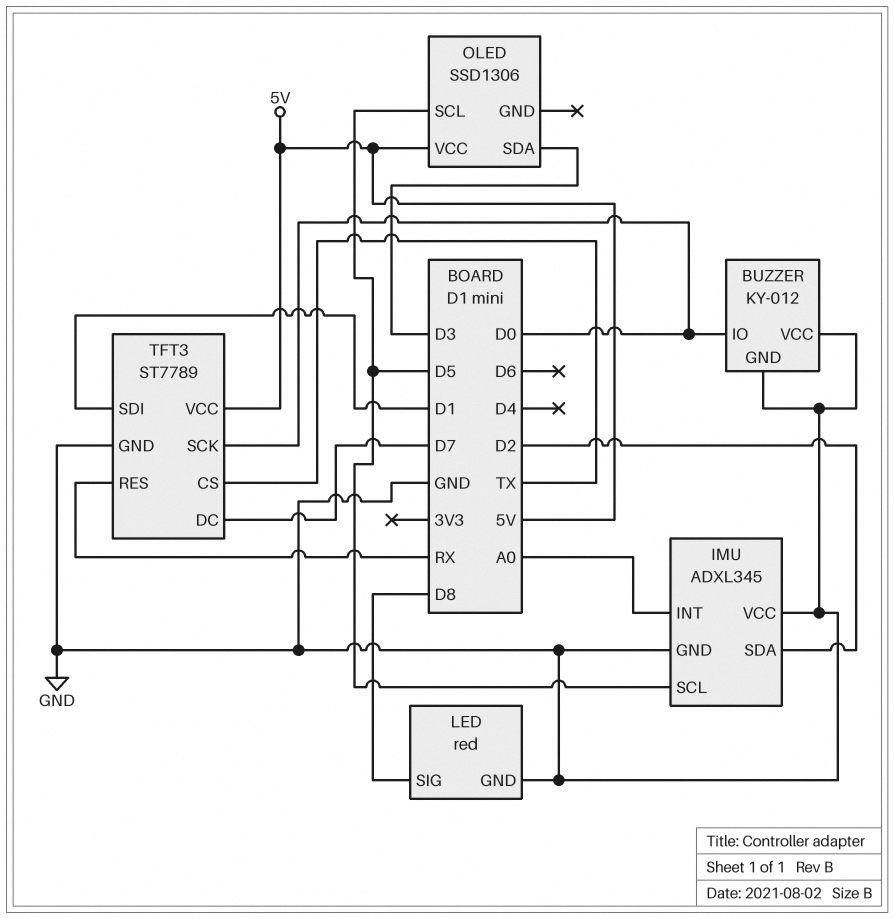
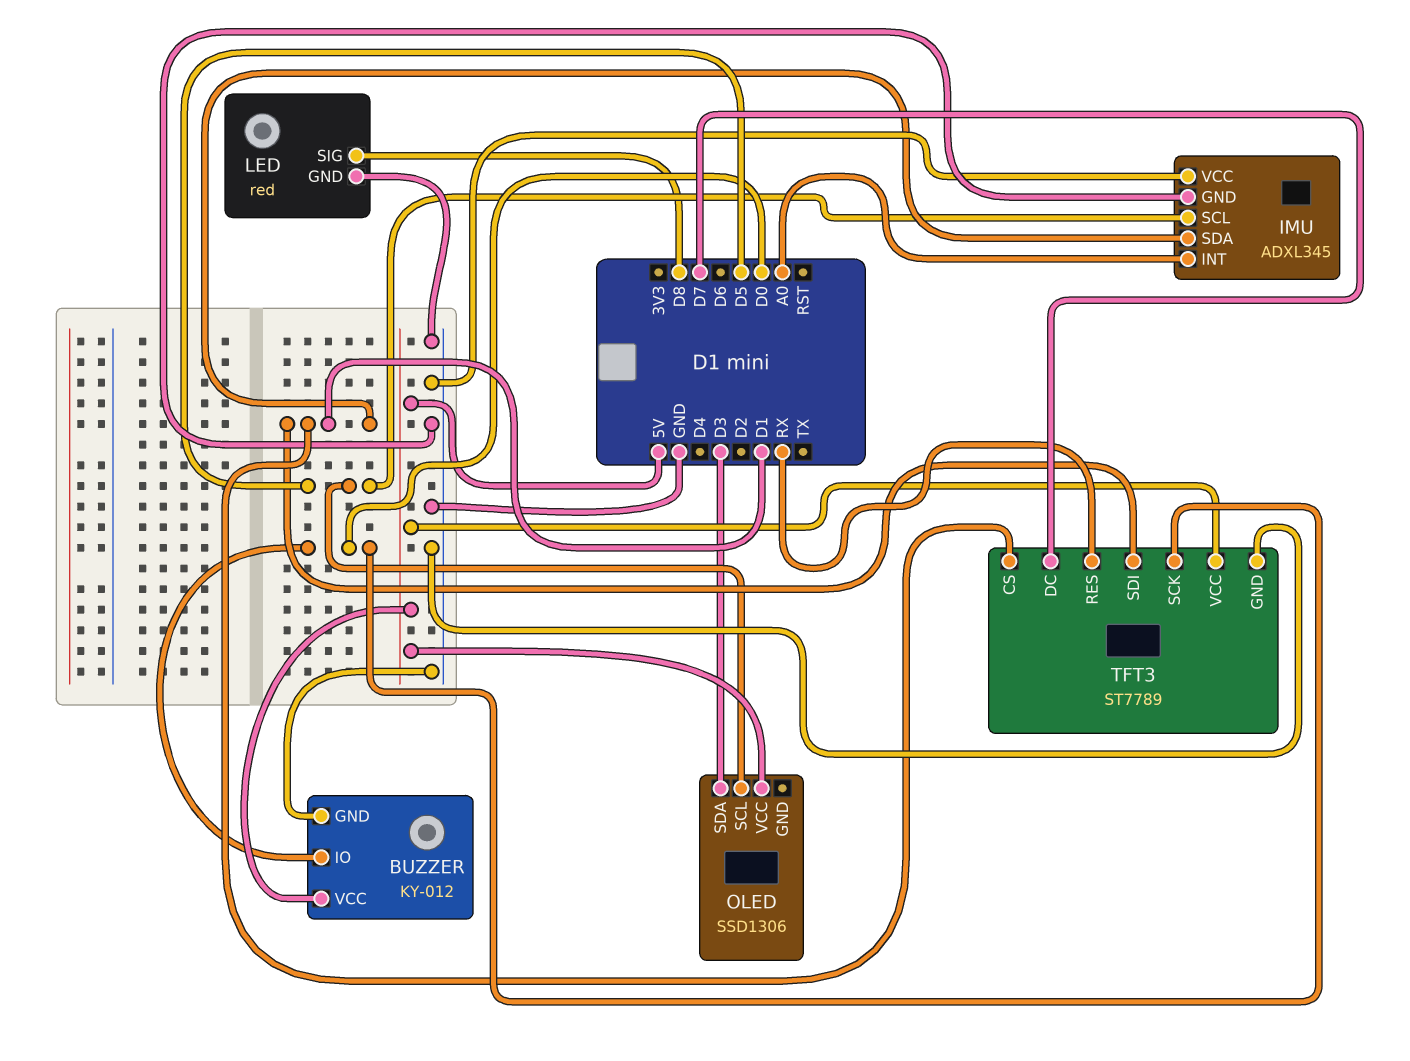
BUZZER pin VCC: GND -> 5V
IMU pin SDA: D2 -> D1
TFT3 pin CS: TX -> D1

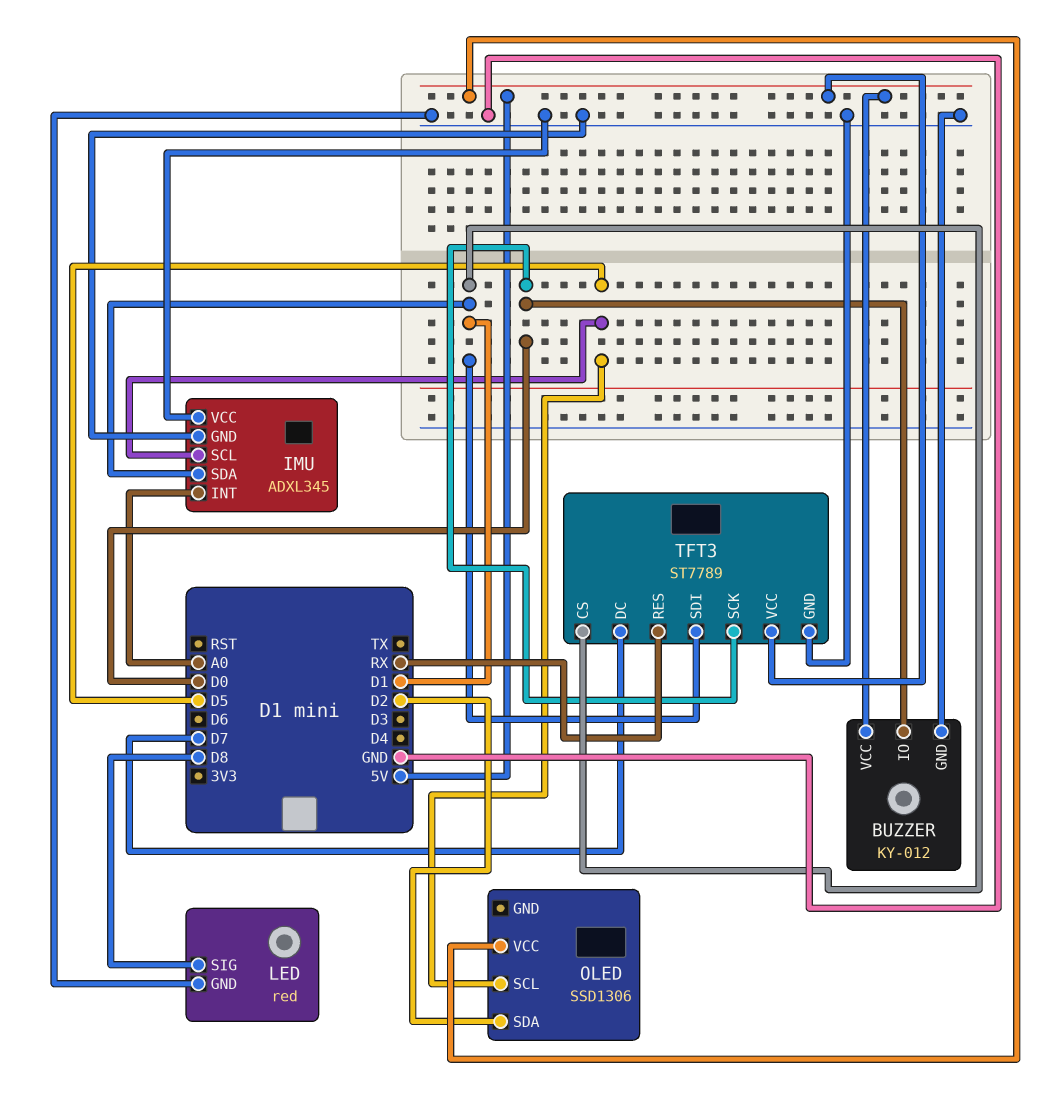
OLED pin SDA: D3 -> D2

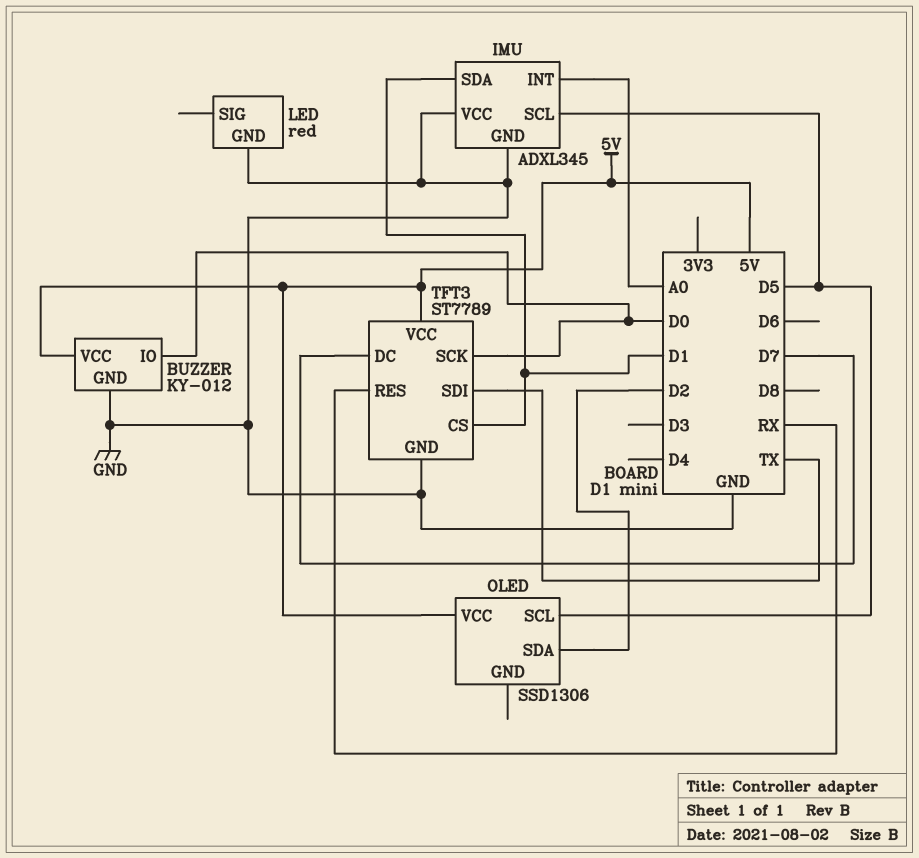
LED pin SIG: D8 -> none
TFT3 pin SDI: D1 -> TX

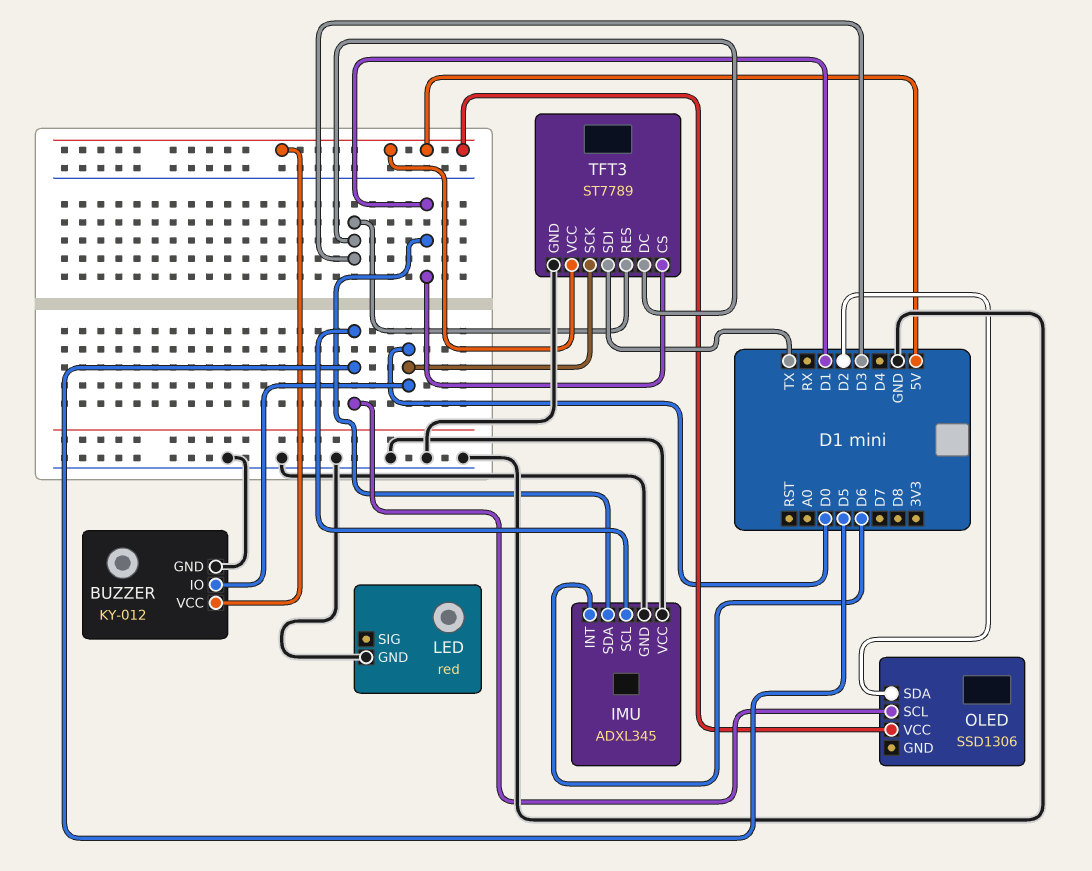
IMU pin INT: A0 -> D6
TFT3 pin DC: D7 -> D3
TFT3 pin RES: RX -> D3

